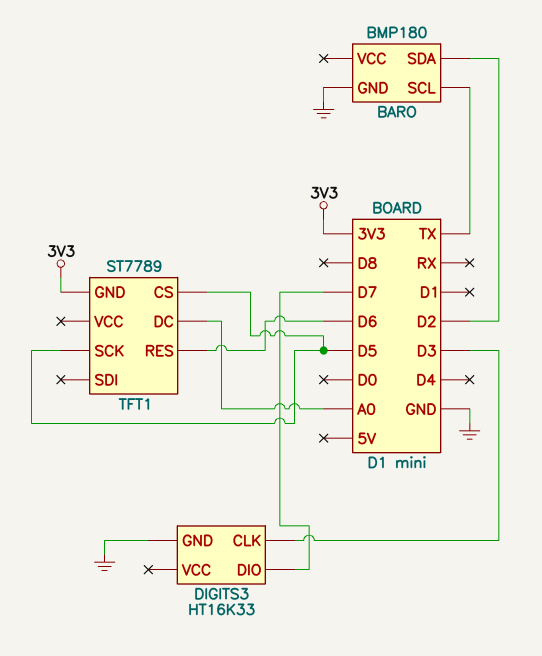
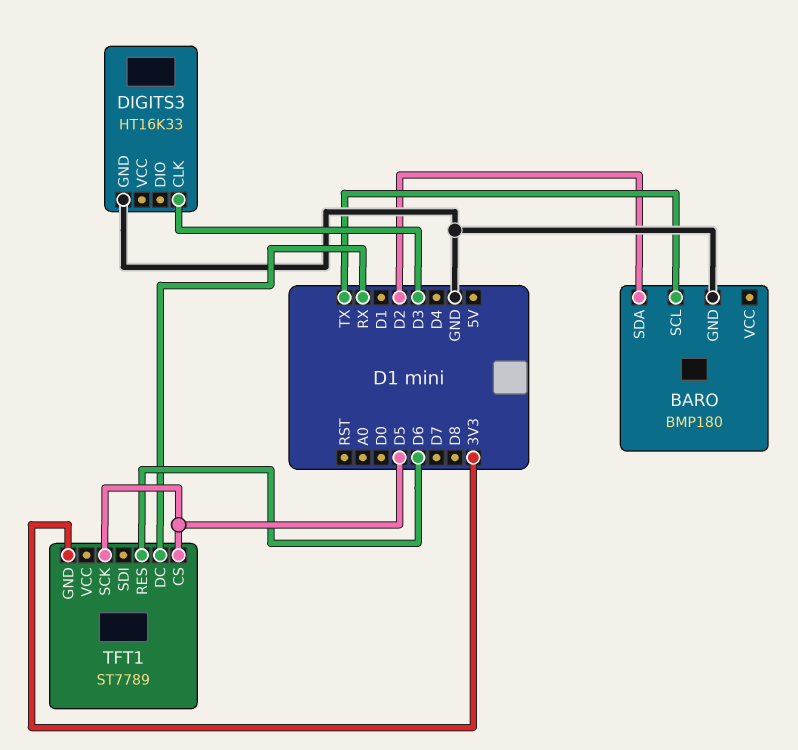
DIGITS3 pin DIO: D7 -> none
TFT1 pin DC: A0 -> RX

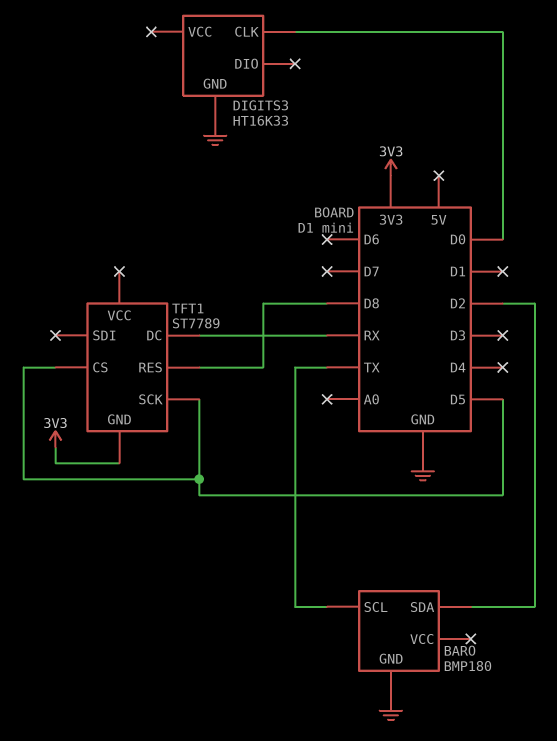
DIGITS3 pin CLK: D3 -> D0
TFT1 pin RES: D6 -> D8

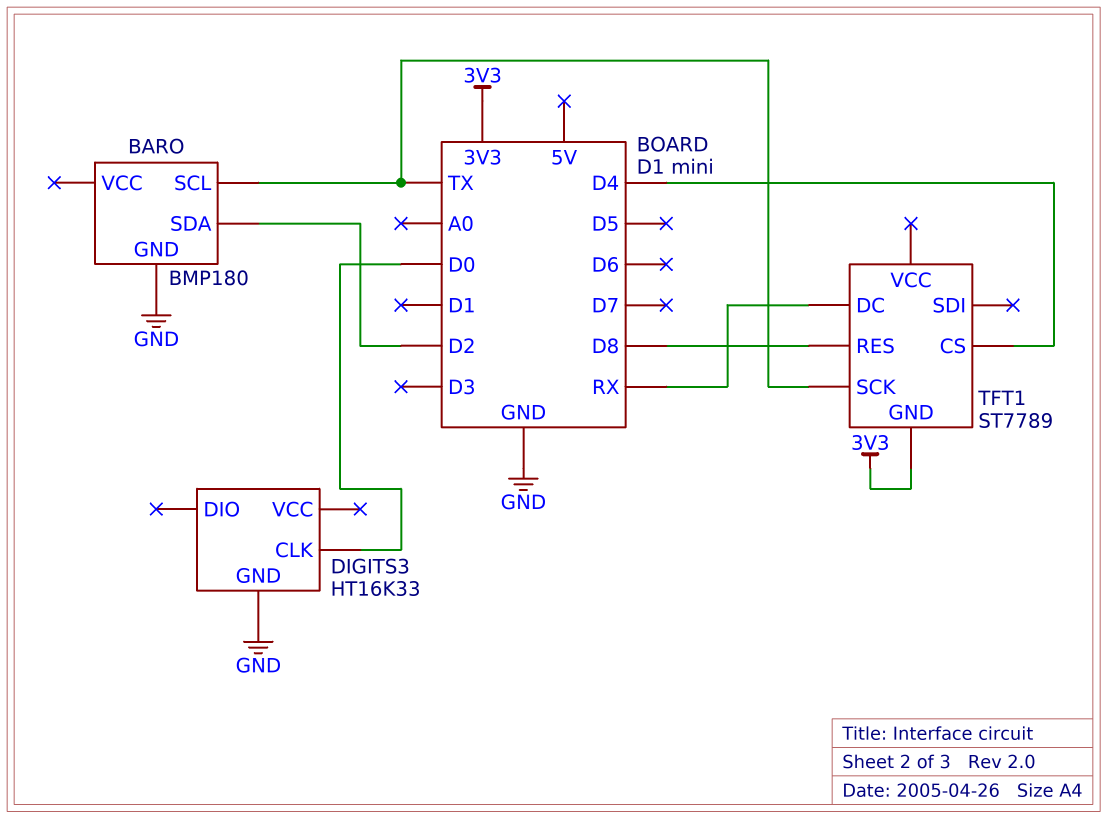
TFT1 pin CS: D5 -> D4
TFT1 pin SCK: D5 -> TX

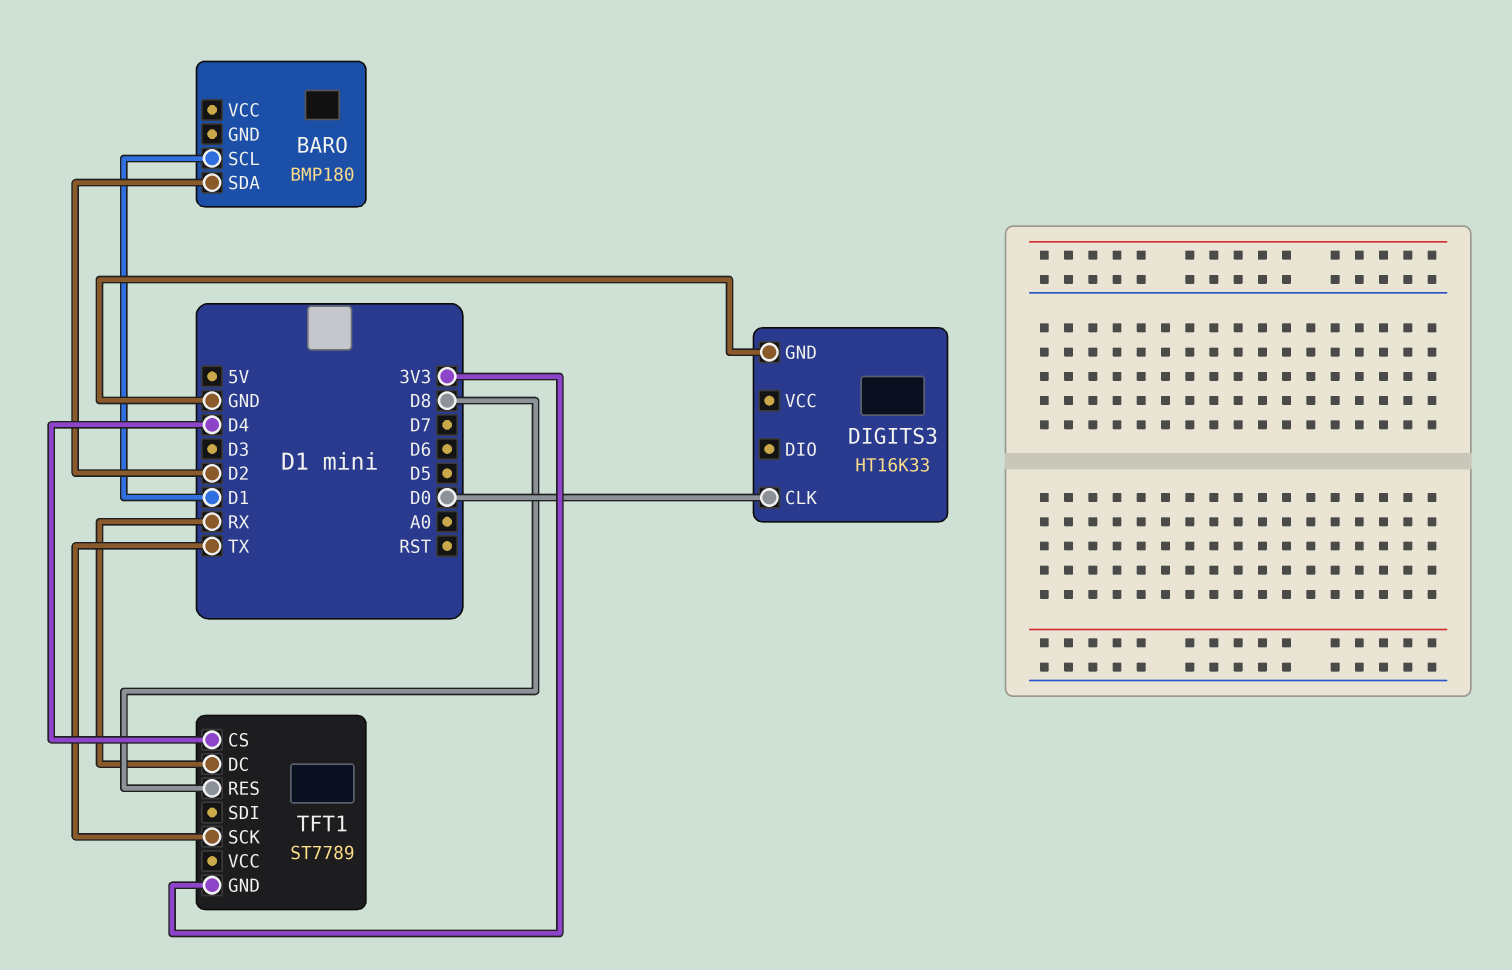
BARO pin GND: GND -> none
BARO pin SCL: TX -> D1

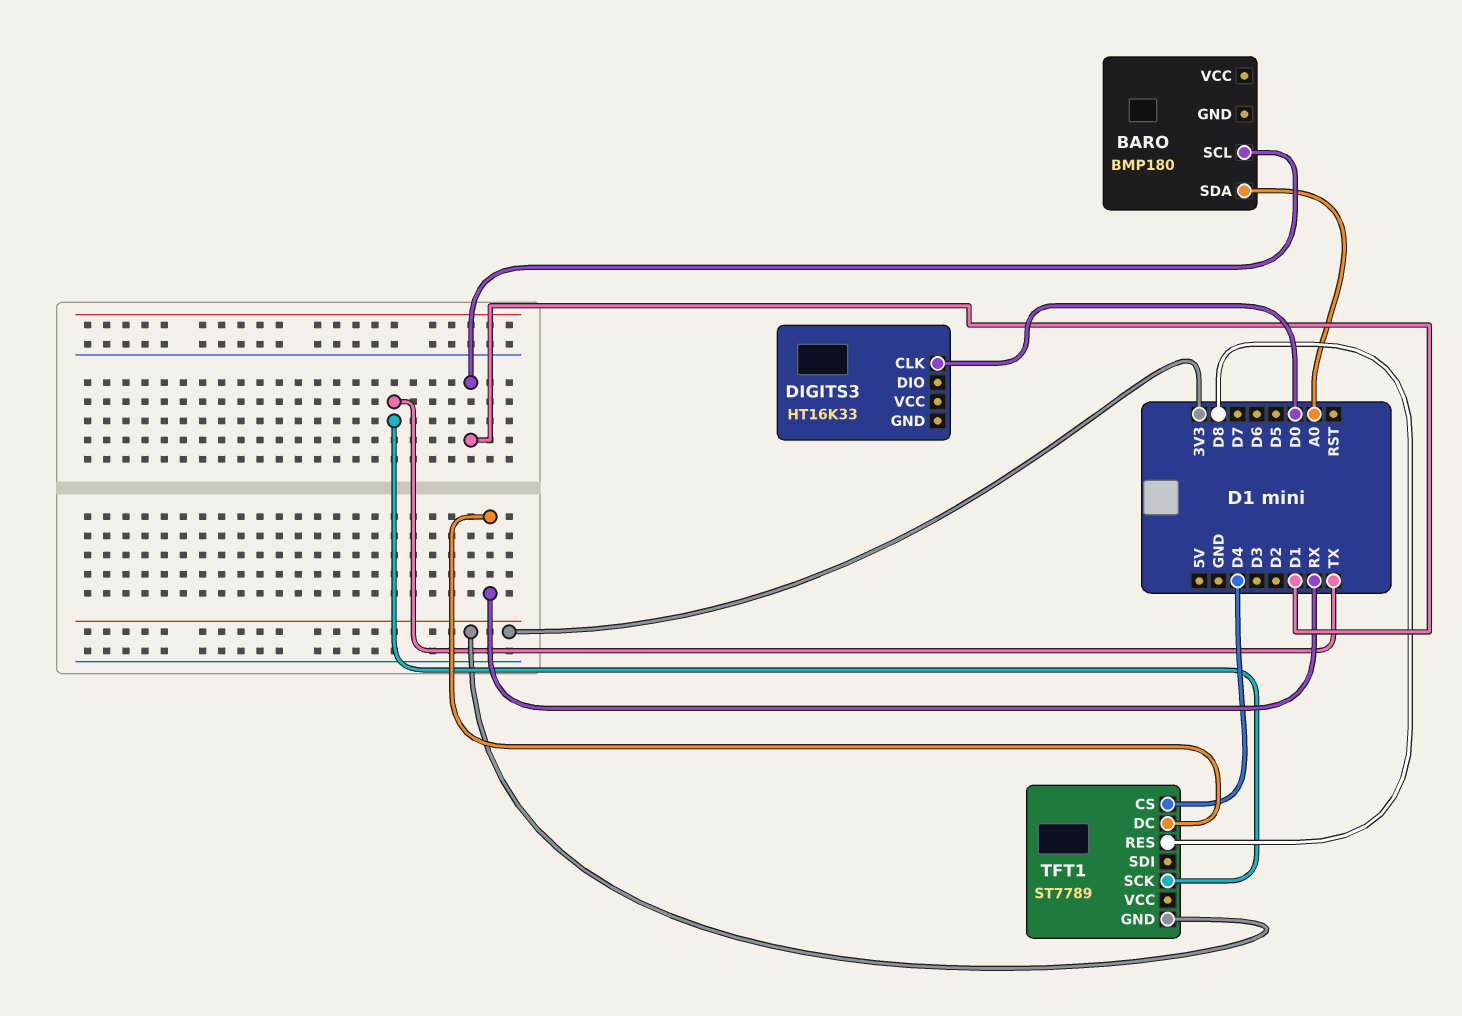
BARO pin SDA: D2 -> A0
DIGITS3 pin GND: GND -> none

